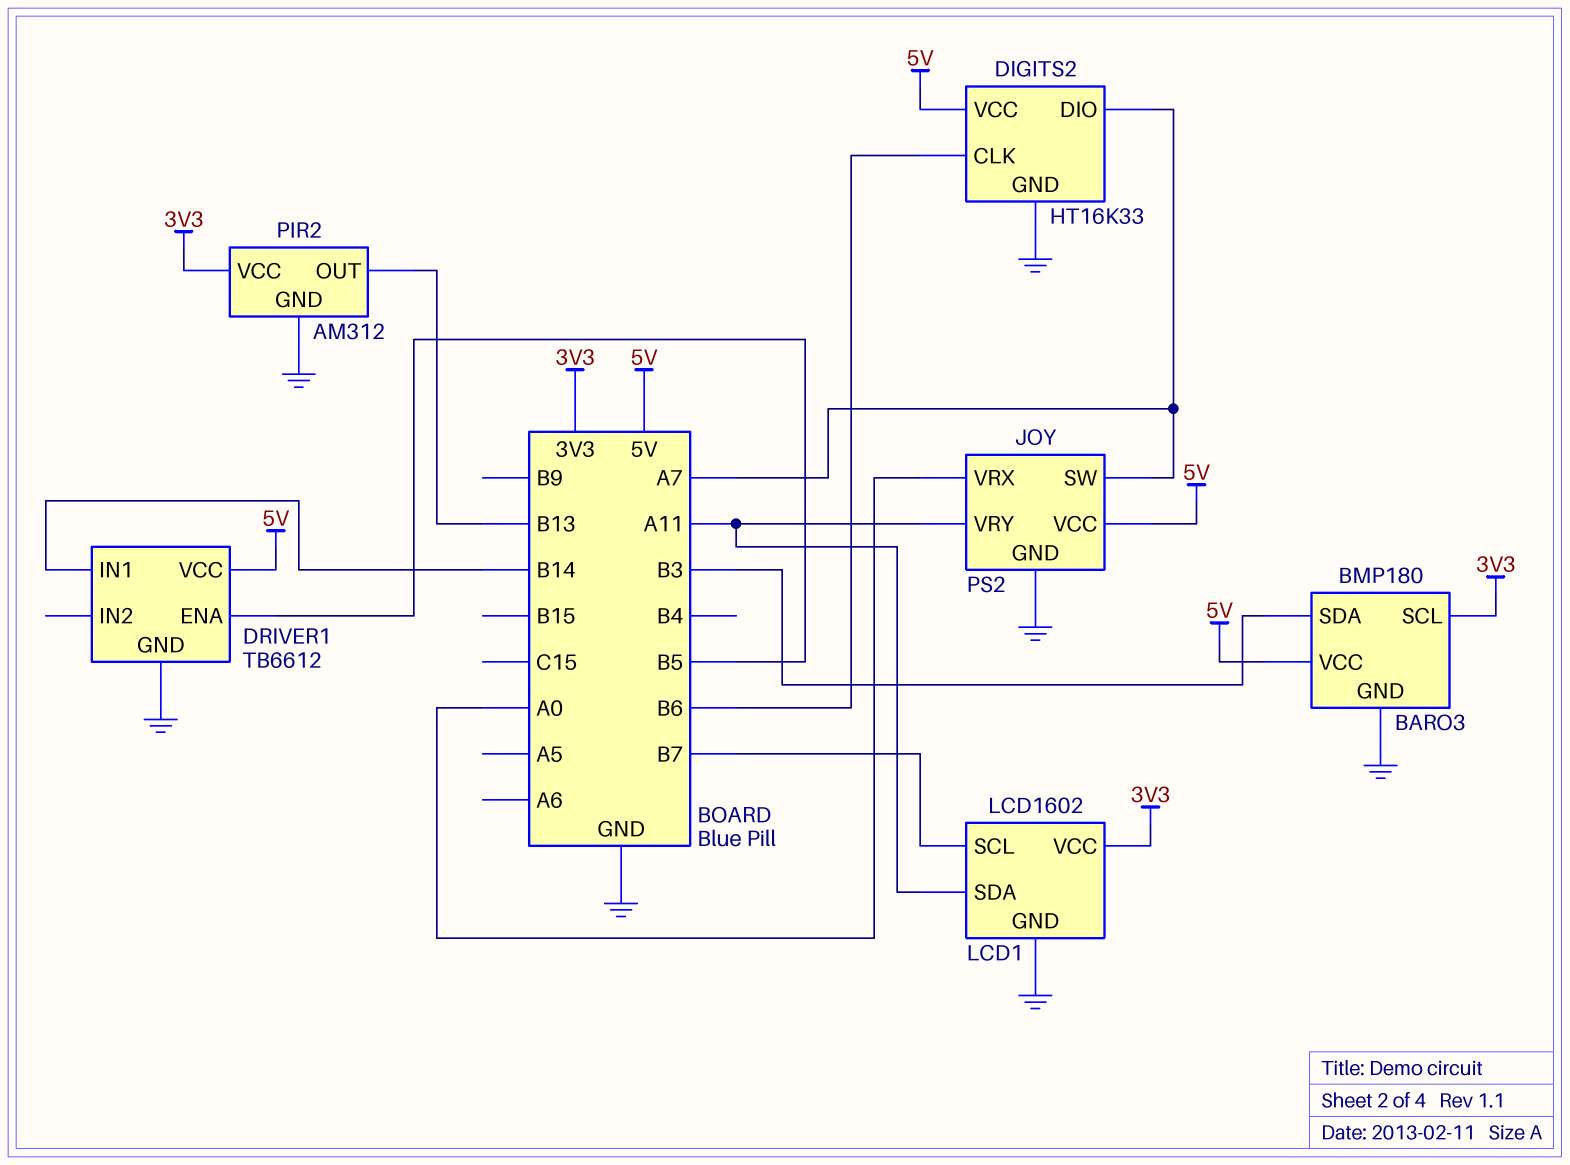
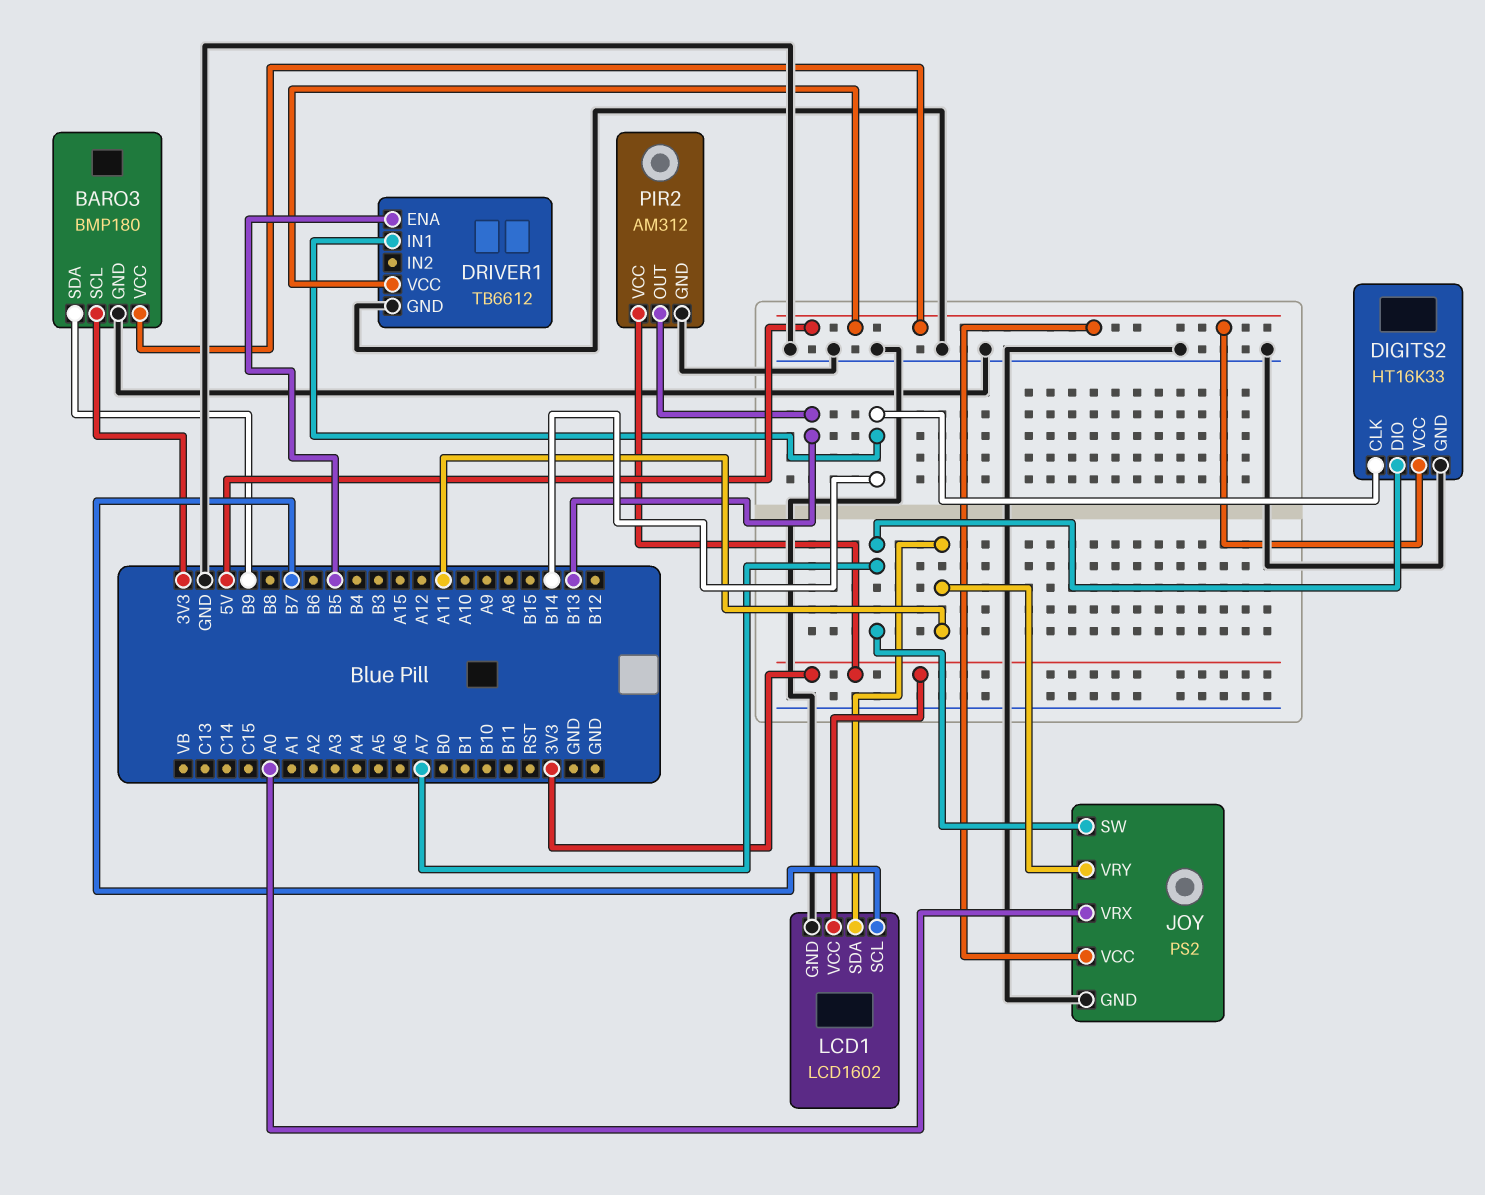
BARO3 pin SDA: B3 -> B9
DIGITS2 pin CLK: B6 -> B14

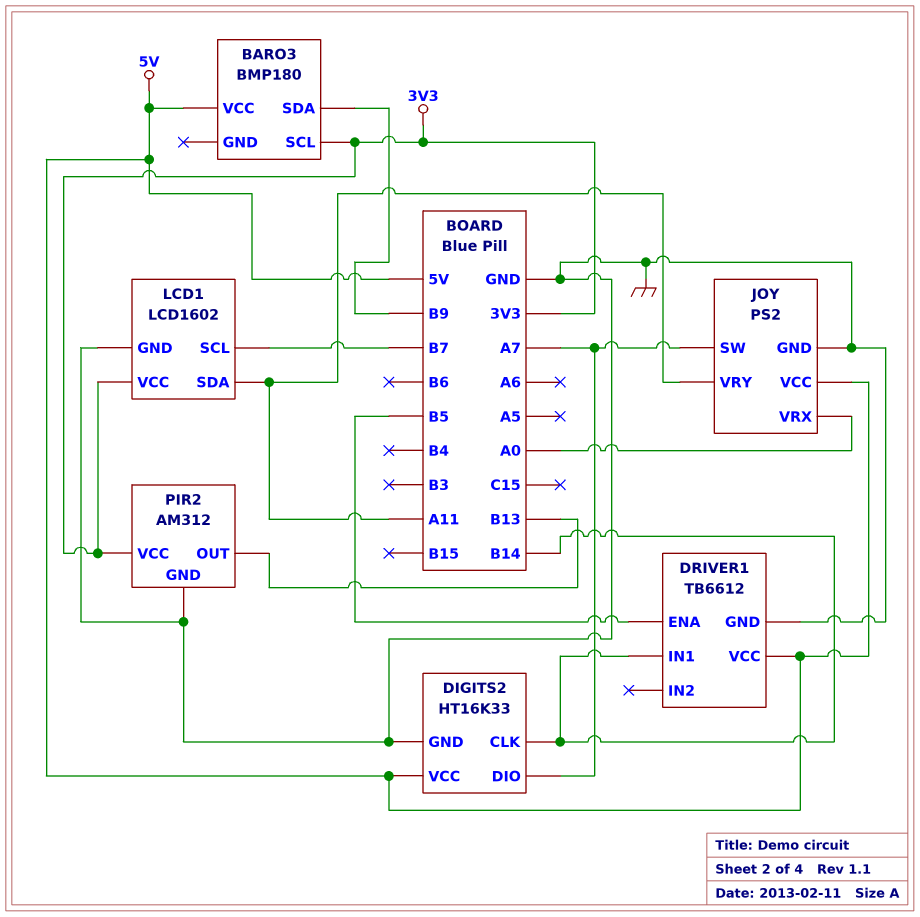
BARO3 pin GND: GND -> none

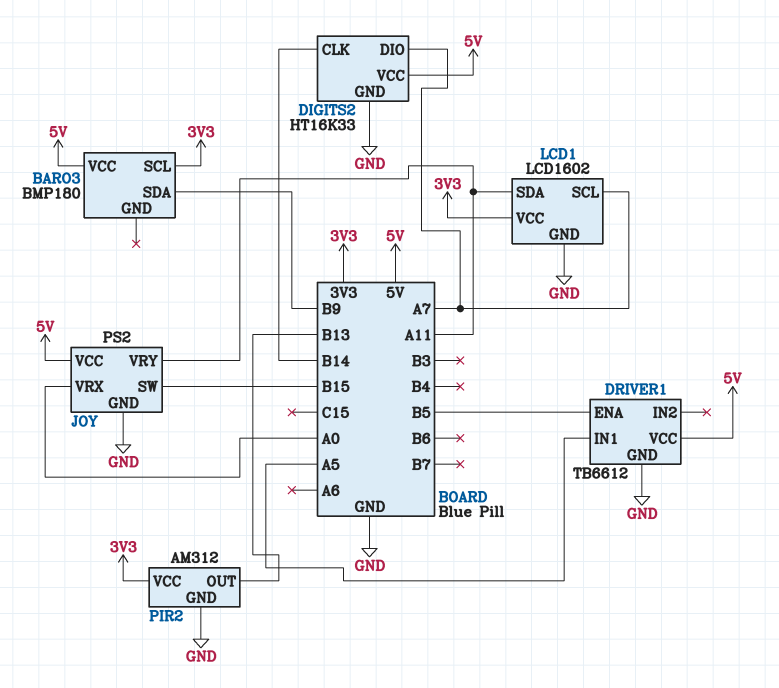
DRIVER1 pin IN1: B14 -> A5
JOY pin SW: A7 -> B15
LCD1 pin SCL: B7 -> A7

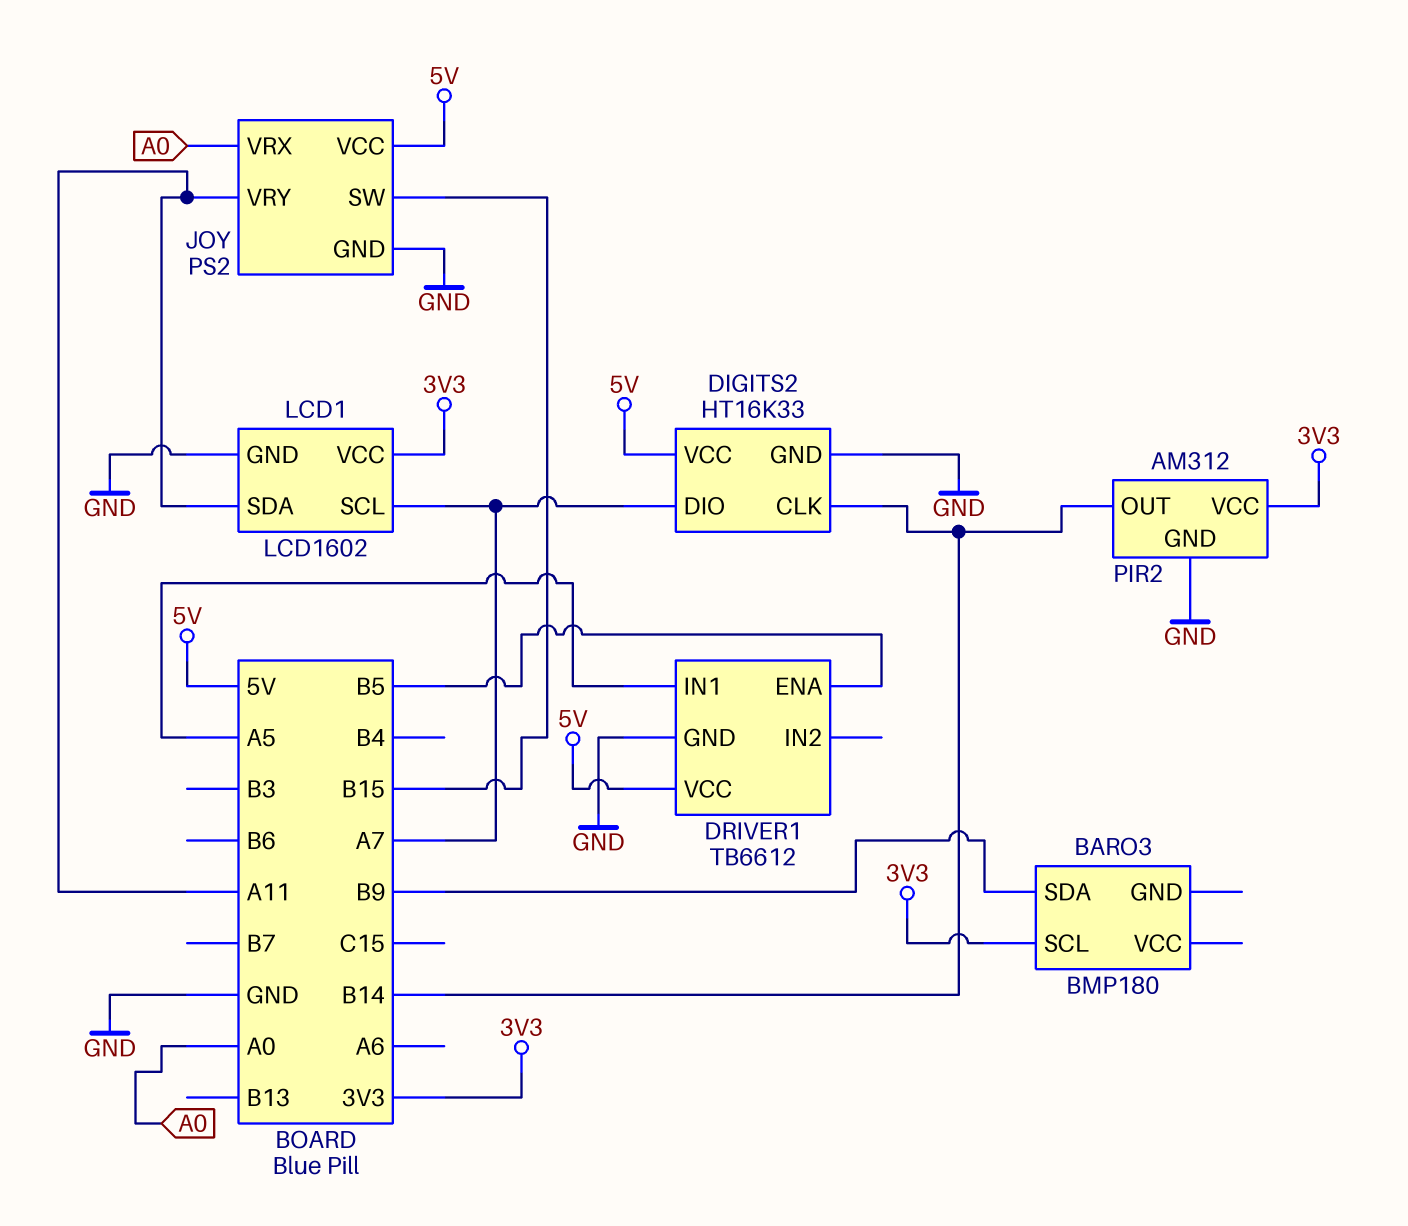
BARO3 pin VCC: 5V -> none
PIR2 pin OUT: B13 -> B14

